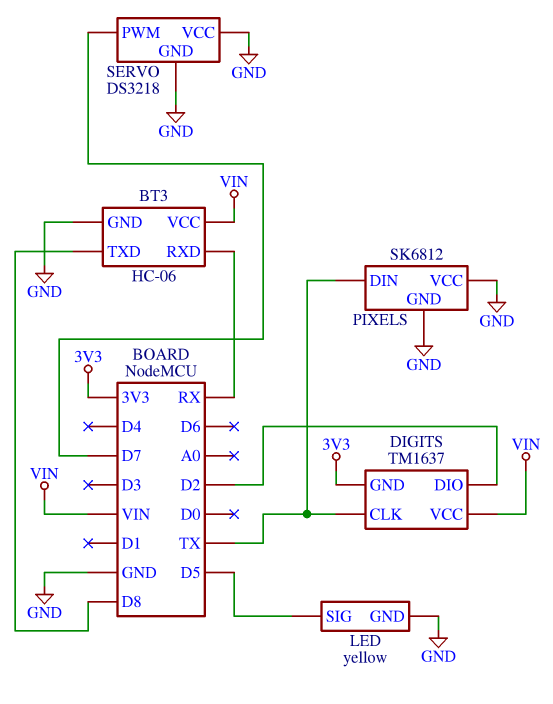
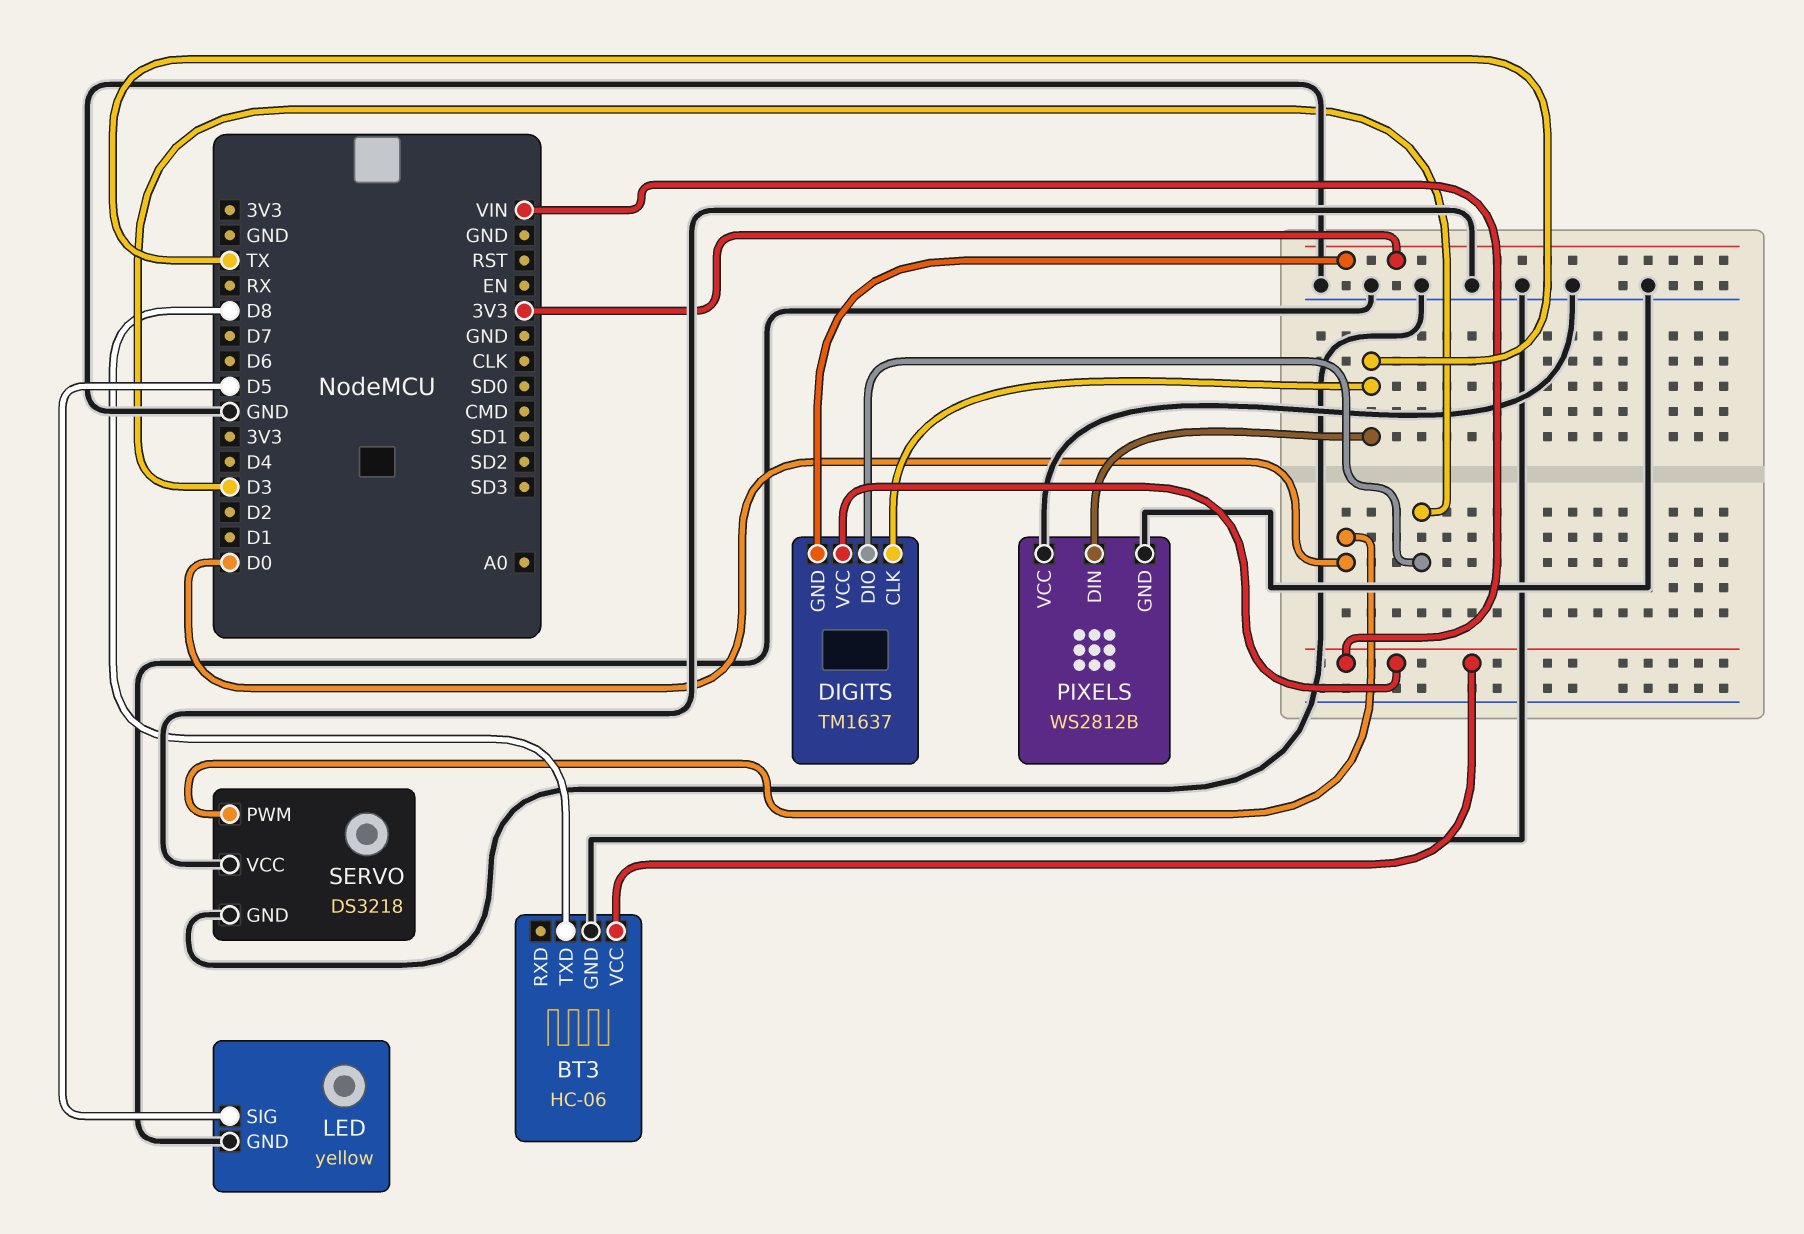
BT3 pin RXD: RX -> none
DIGITS pin DIO: D2 -> D3
PIXELS: SK6812 -> WS2812B
SERVO pin PWM: D7 -> D0

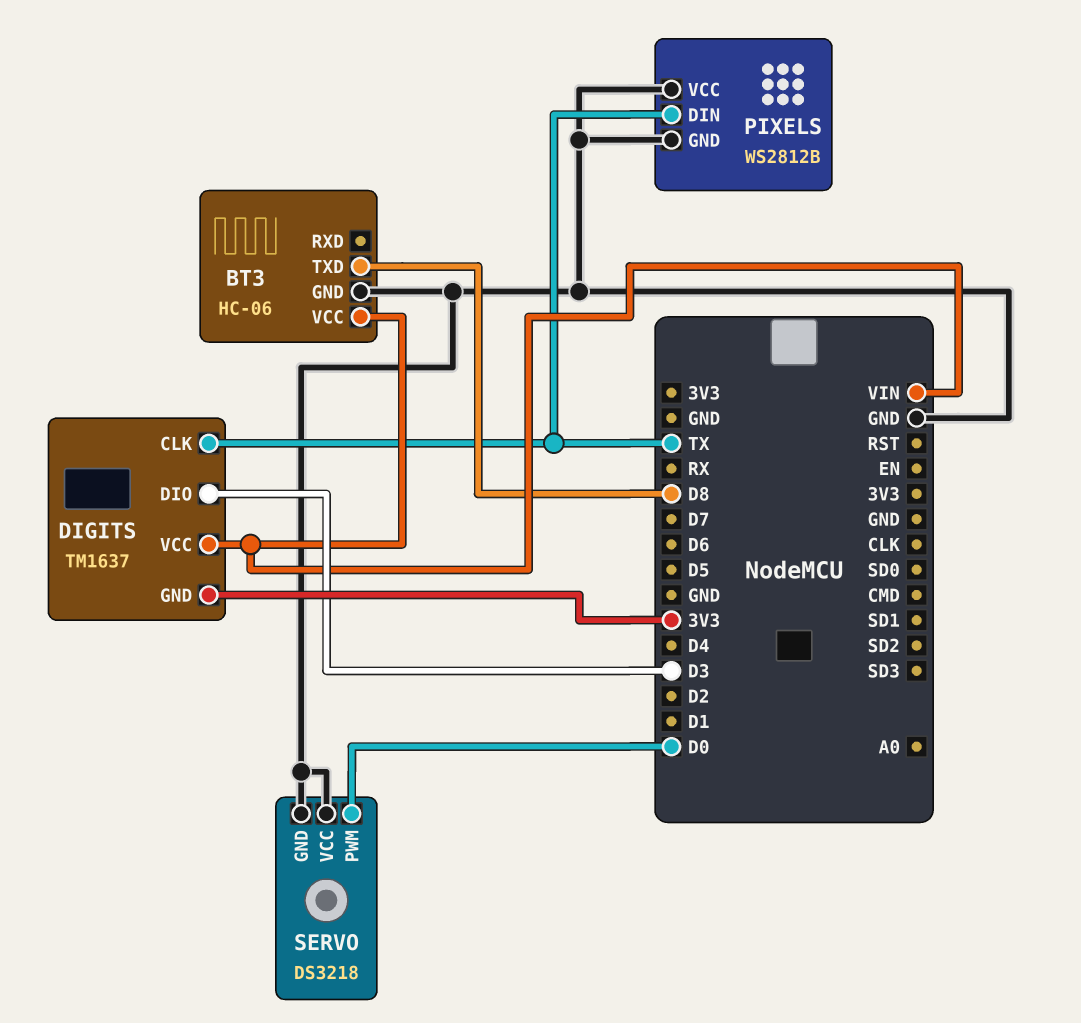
LED: yellow -> none
LED pin GND: GND -> none
LED pin SIG: D5 -> none

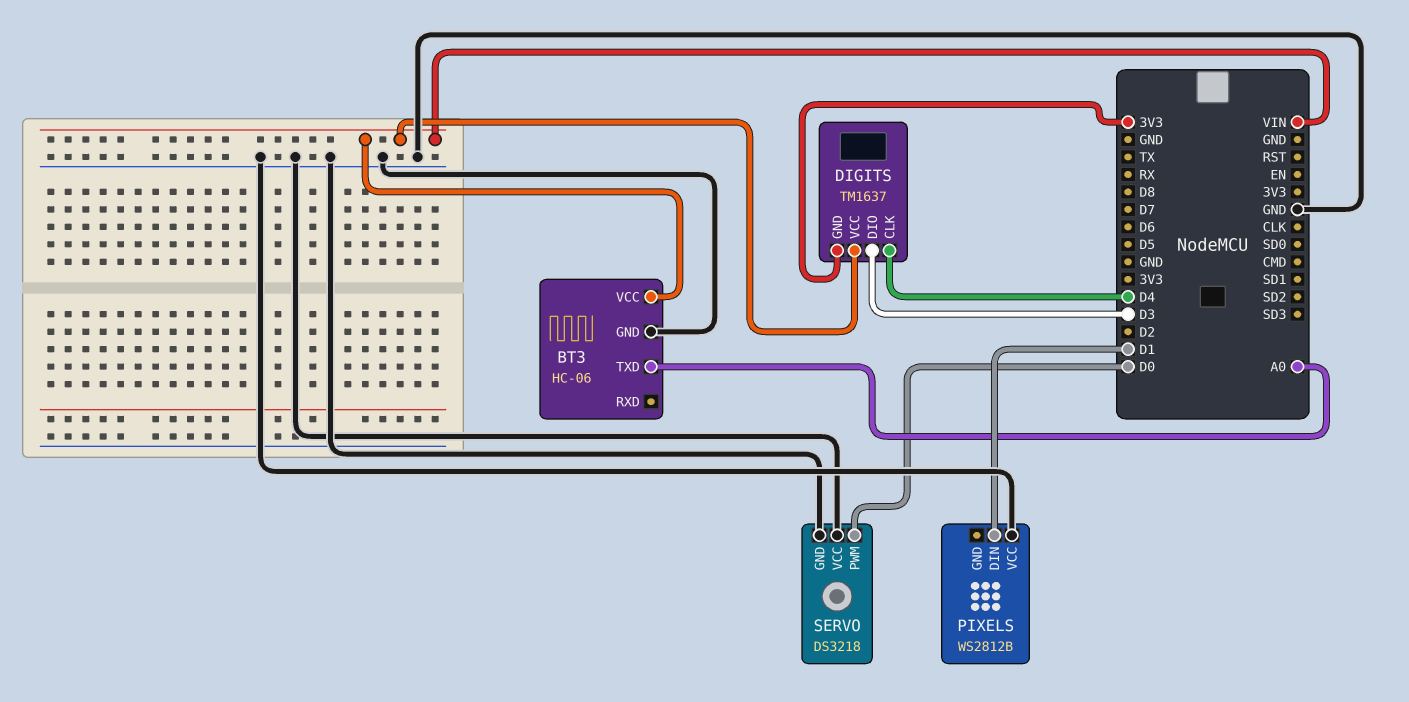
BT3 pin TXD: D8 -> A0
DIGITS pin CLK: TX -> D4
PIXELS pin DIN: TX -> D1
PIXELS pin GND: GND -> none

